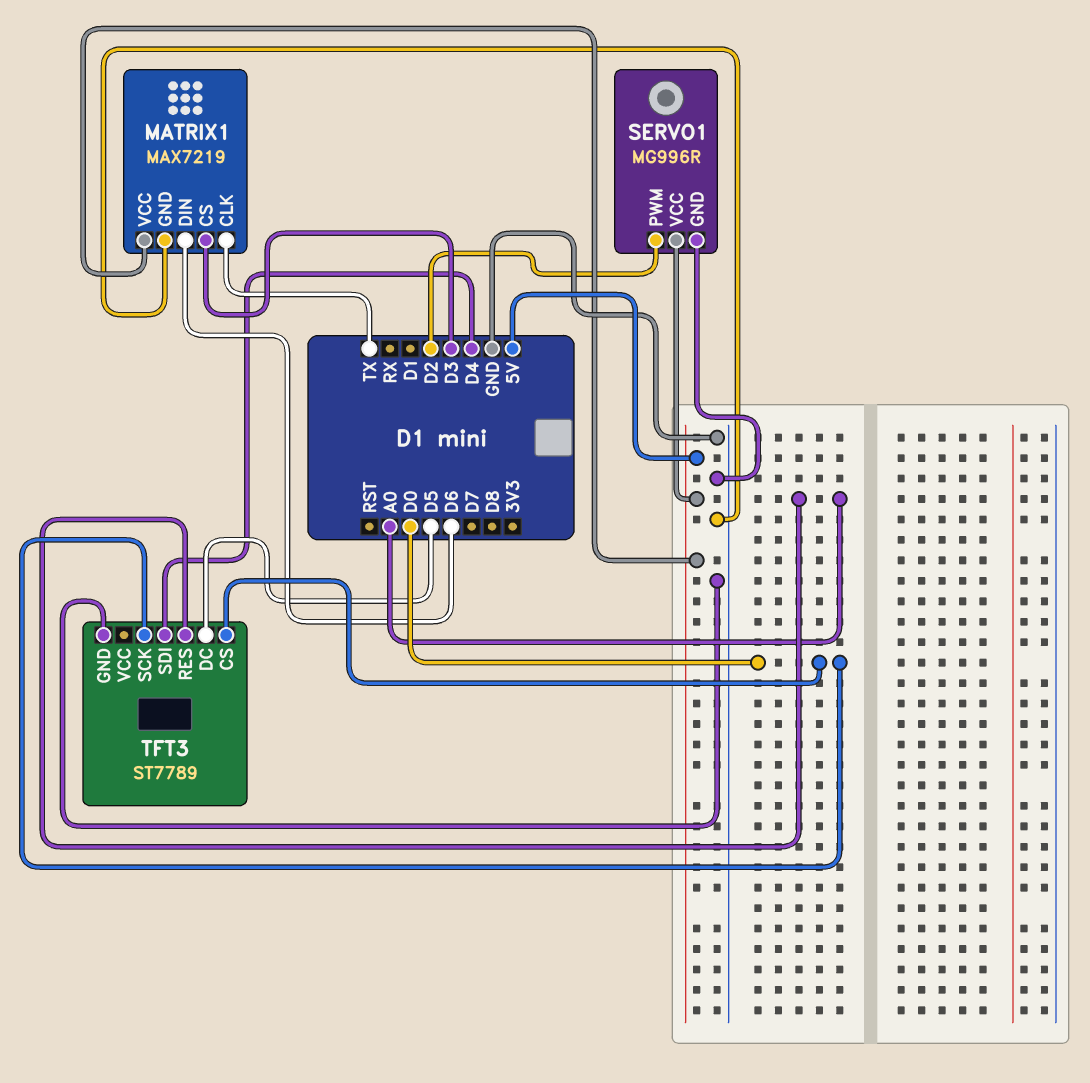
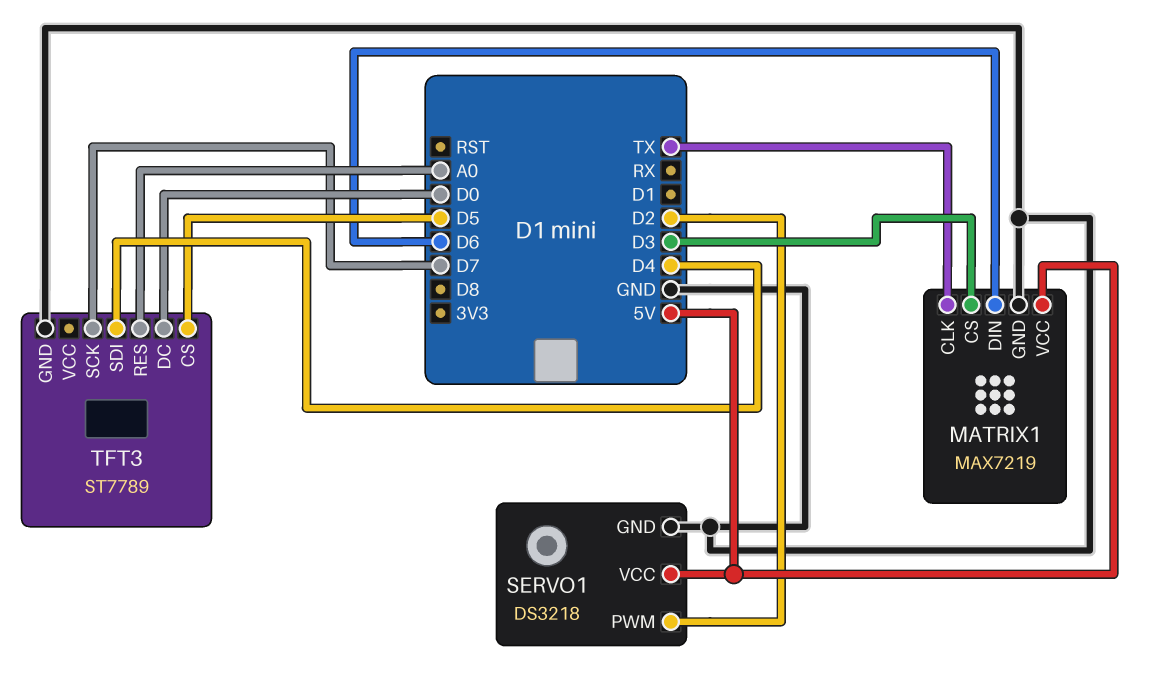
SERVO1: MG996R -> DS3218
TFT3 pin CS: D0 -> D5
TFT3 pin DC: D5 -> D0
TFT3 pin SCK: D0 -> D7

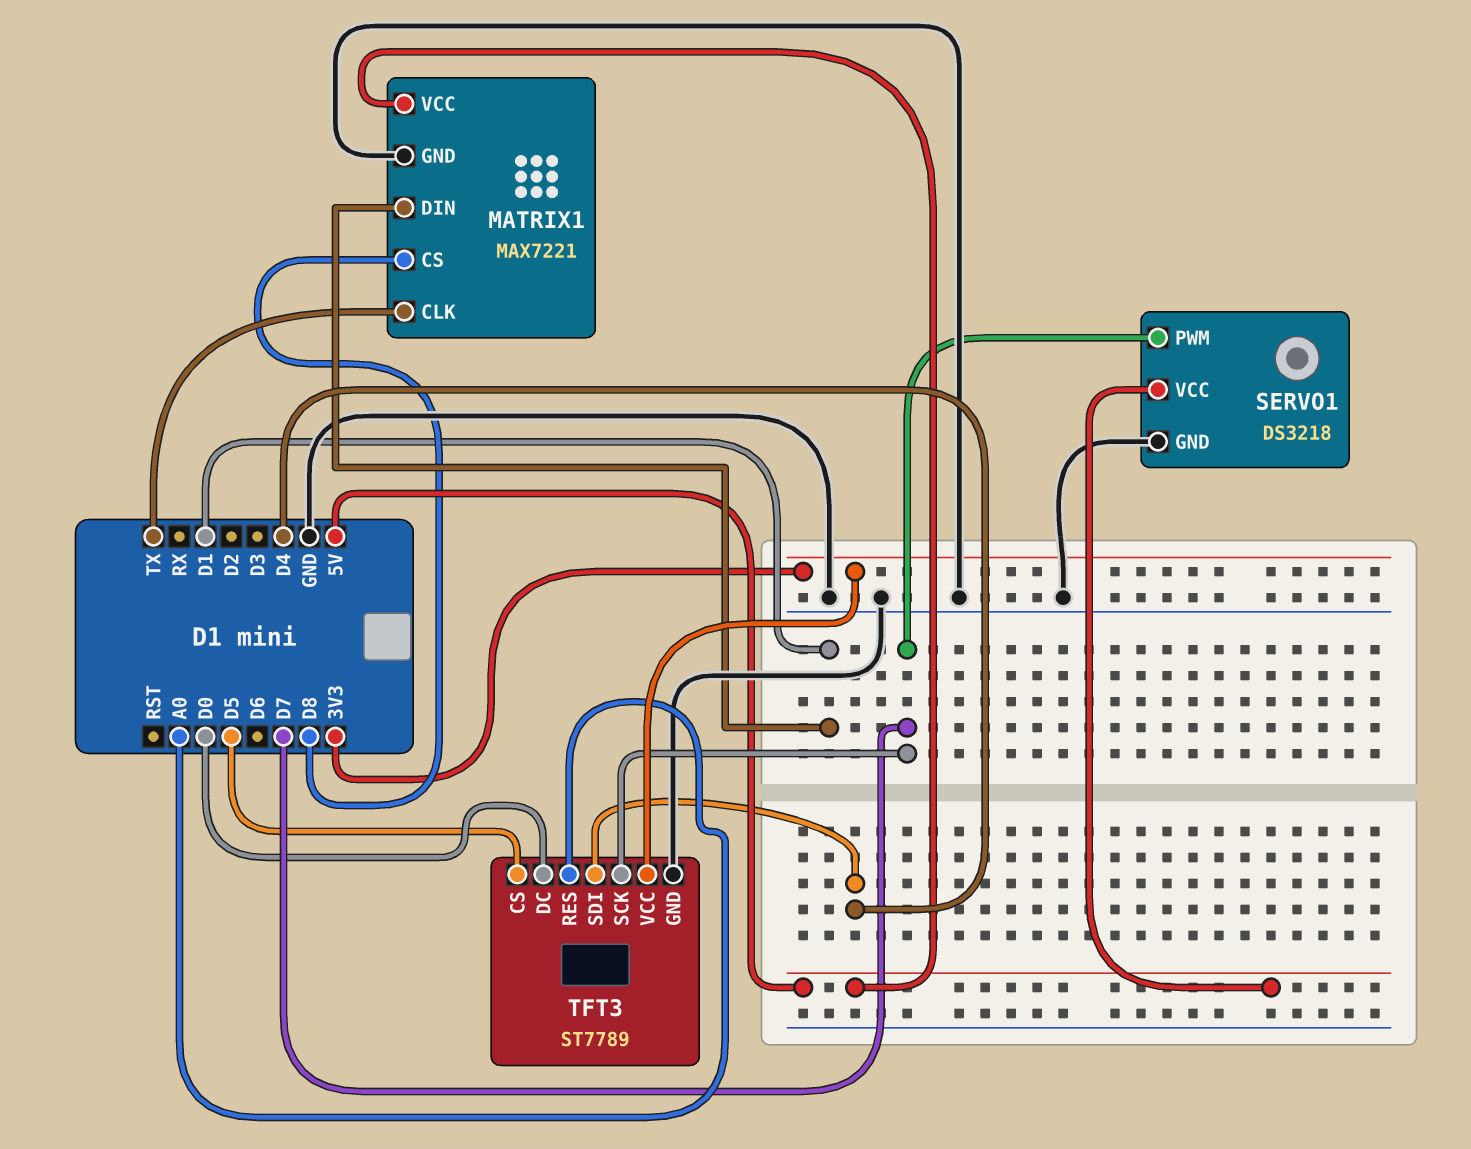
MATRIX1: MAX7219 -> MAX7221
MATRIX1 pin CS: D3 -> D8
MATRIX1 pin DIN: D6 -> D1
SERVO1 pin PWM: D2 -> D7
TFT3 pin VCC: none -> 3V3

